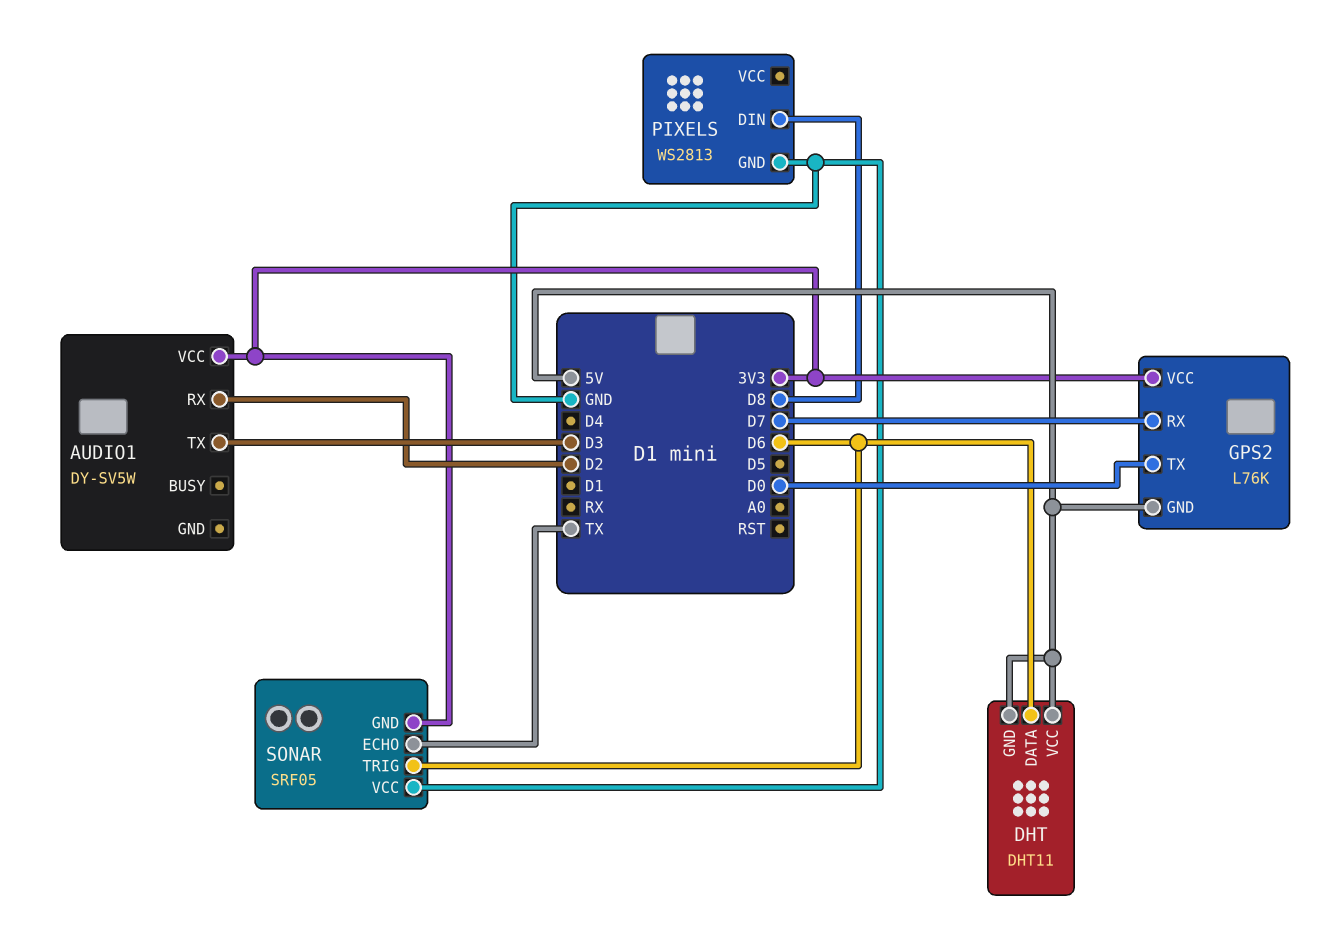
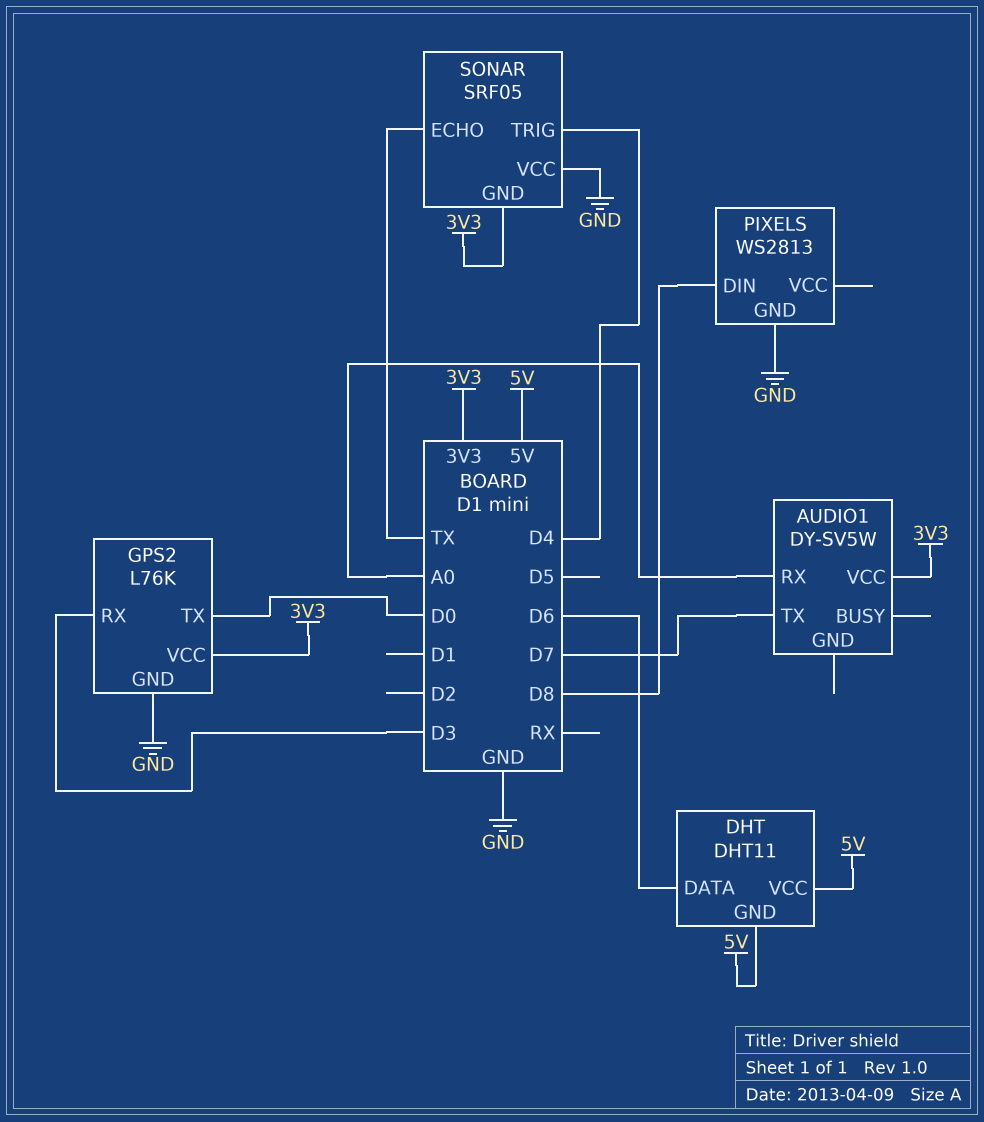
AUDIO1 pin RX: D2 -> A0
AUDIO1 pin TX: D3 -> D7
GPS2 pin GND: 5V -> GND
GPS2 pin RX: D7 -> D3
SONAR pin TRIG: D6 -> D4

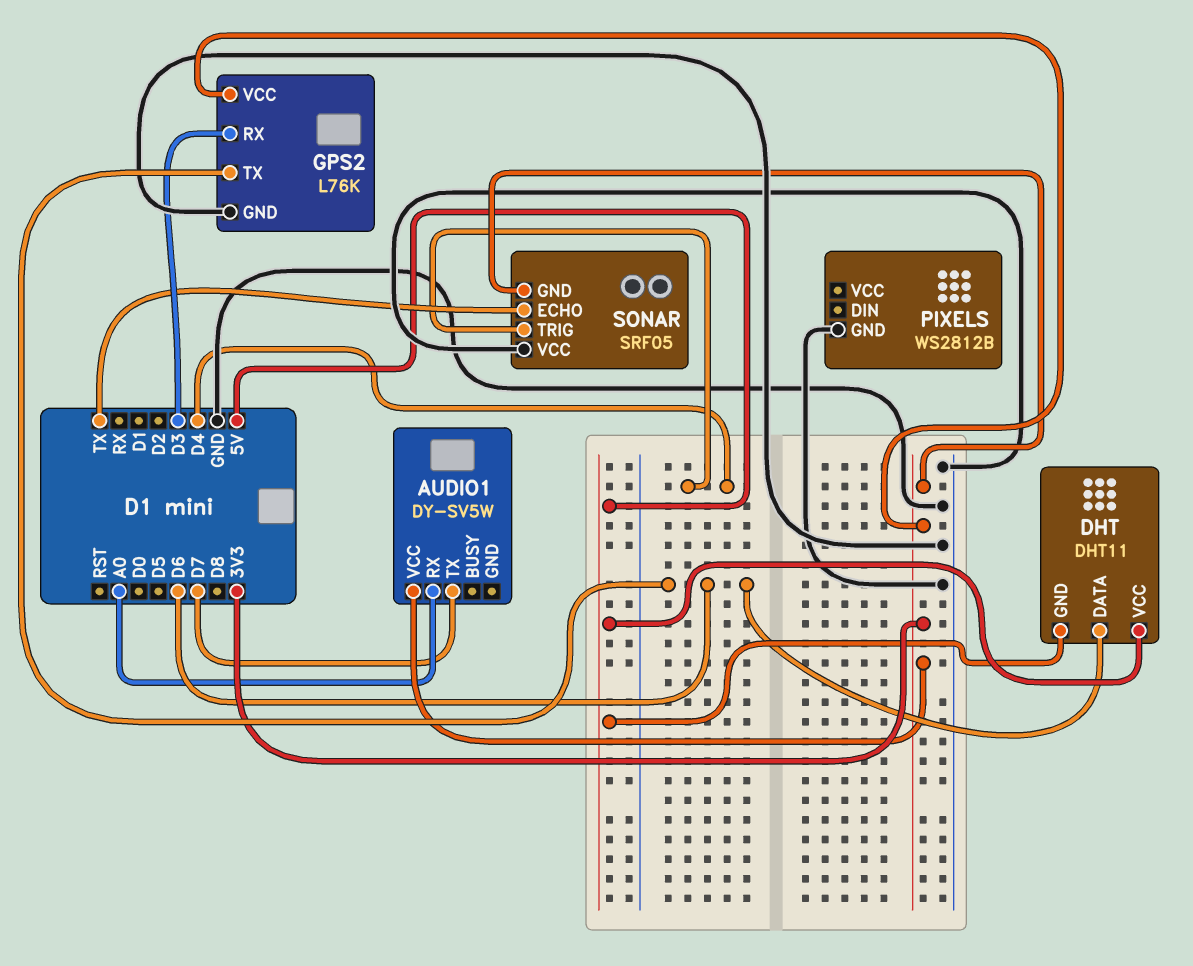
GPS2 pin TX: D0 -> D6
PIXELS: WS2813 -> WS2812B
PIXELS pin DIN: D8 -> none

